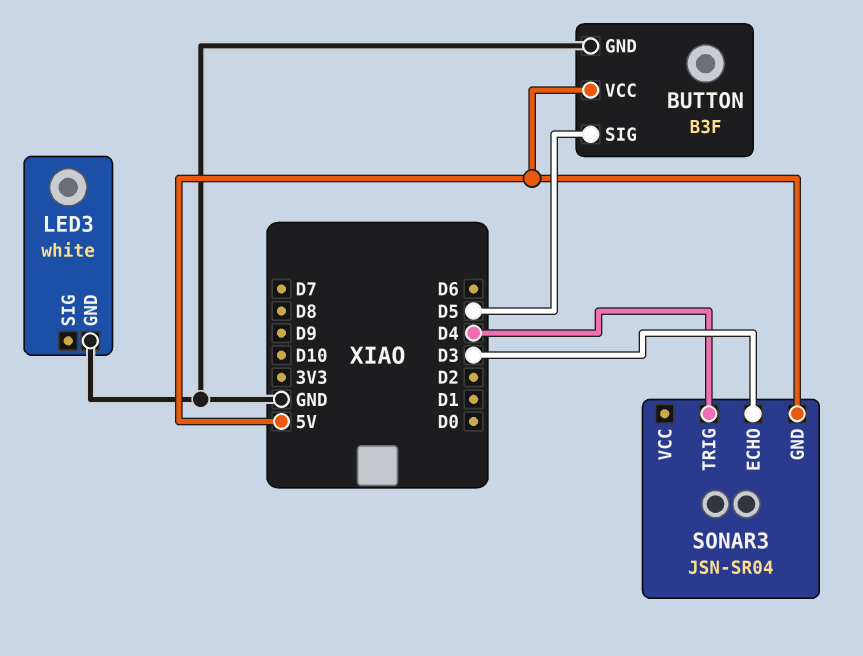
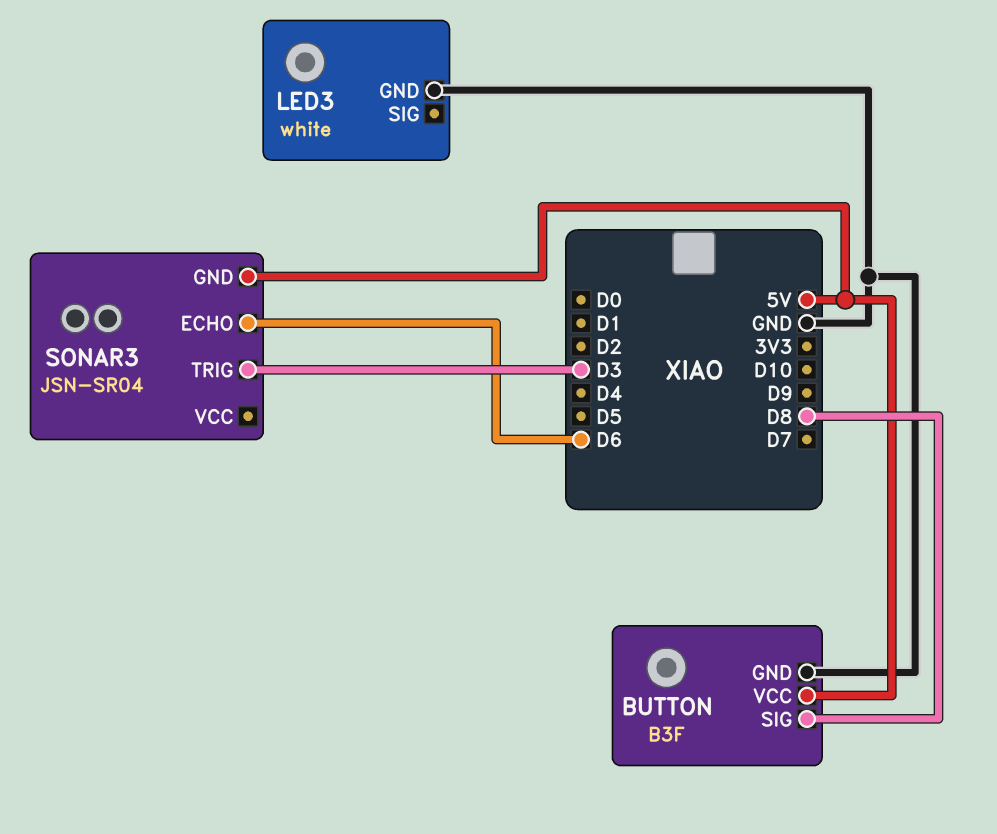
BUTTON pin SIG: D5 -> D8
SONAR3 pin ECHO: D3 -> D6
SONAR3 pin TRIG: D4 -> D3

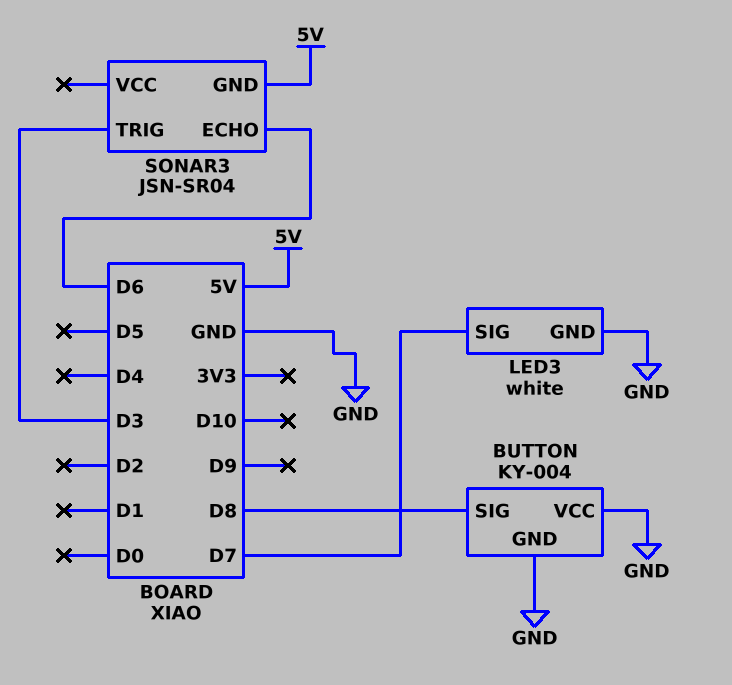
BUTTON: B3F -> KY-004
BUTTON pin VCC: 5V -> GND
LED3 pin SIG: none -> D7

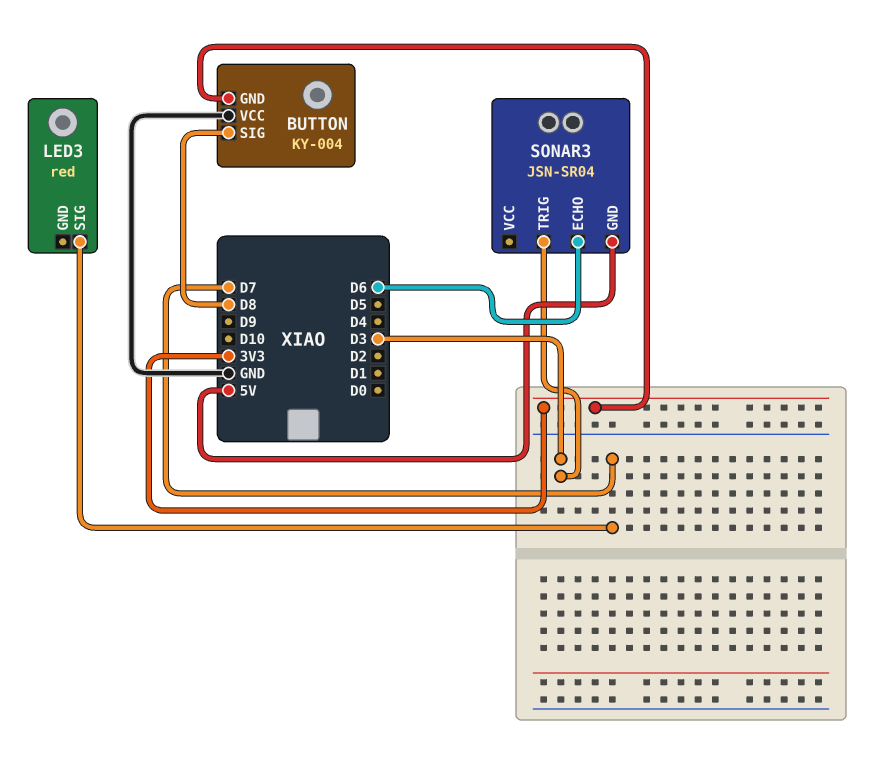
BUTTON pin GND: GND -> 3V3
LED3: white -> red
LED3 pin GND: GND -> none

